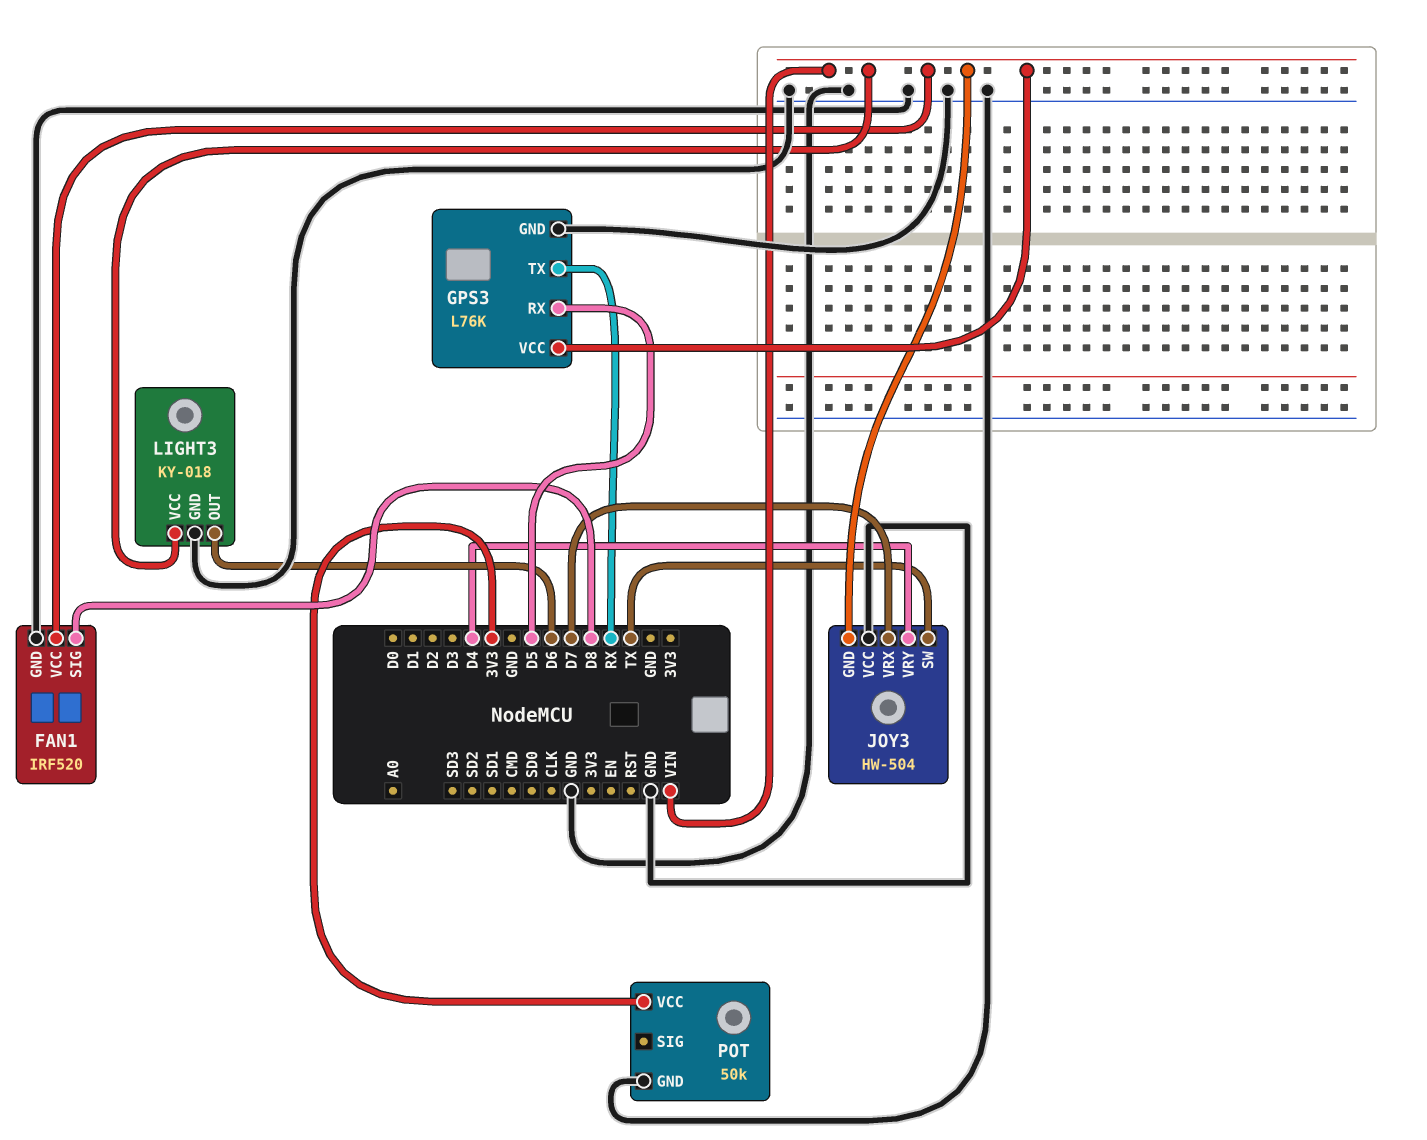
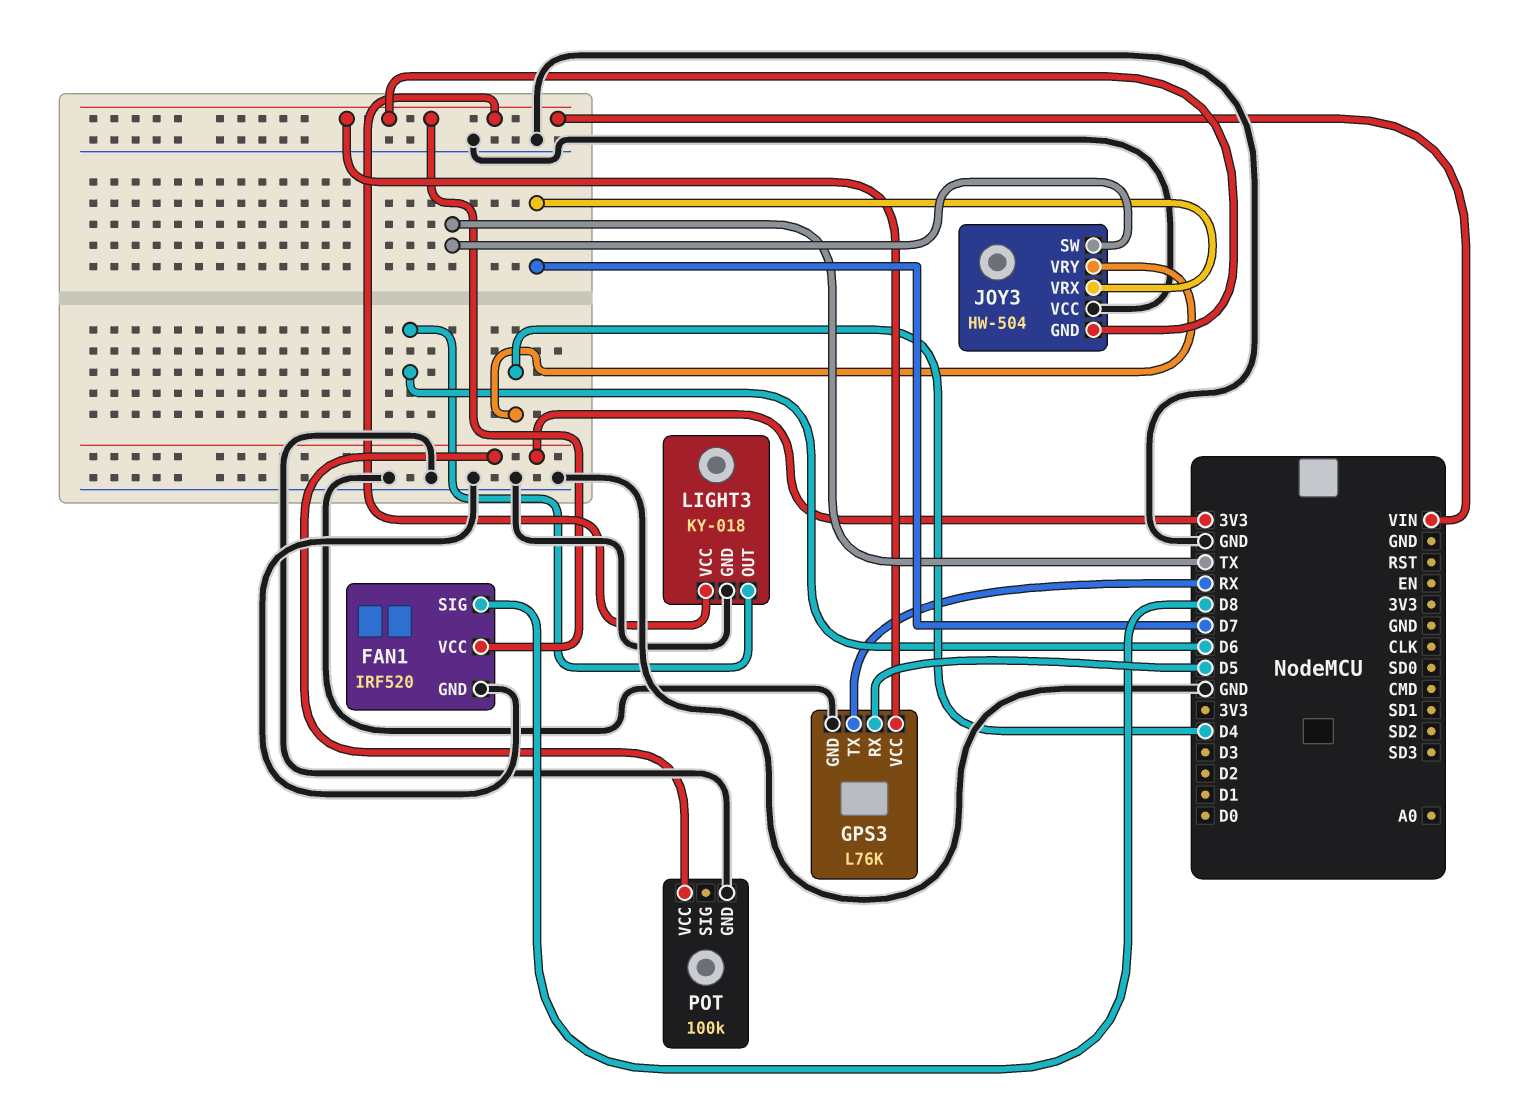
POT: 50k -> 100k

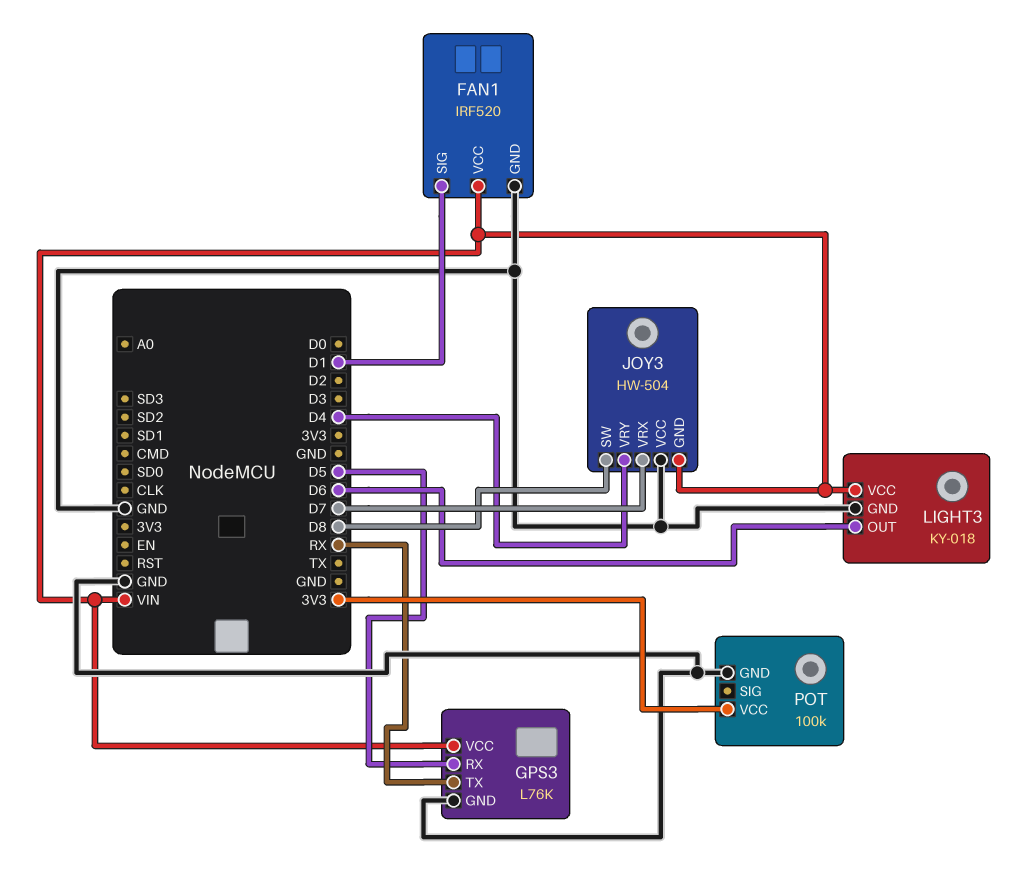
FAN1 pin SIG: D8 -> D1
JOY3 pin SW: TX -> D8

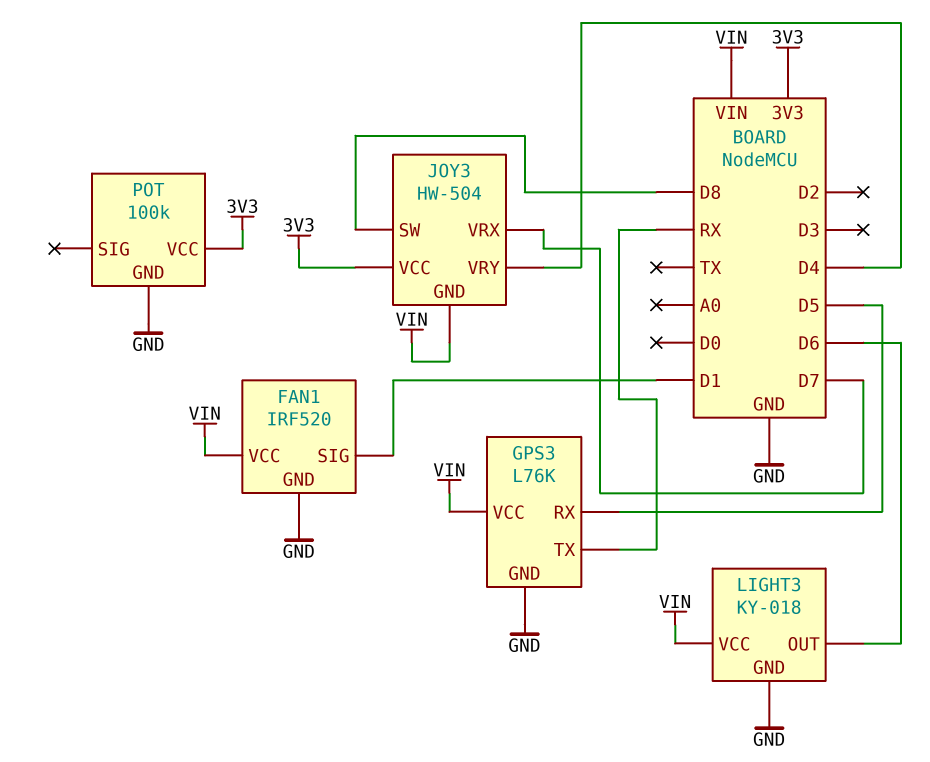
JOY3 pin VCC: GND -> 3V3

